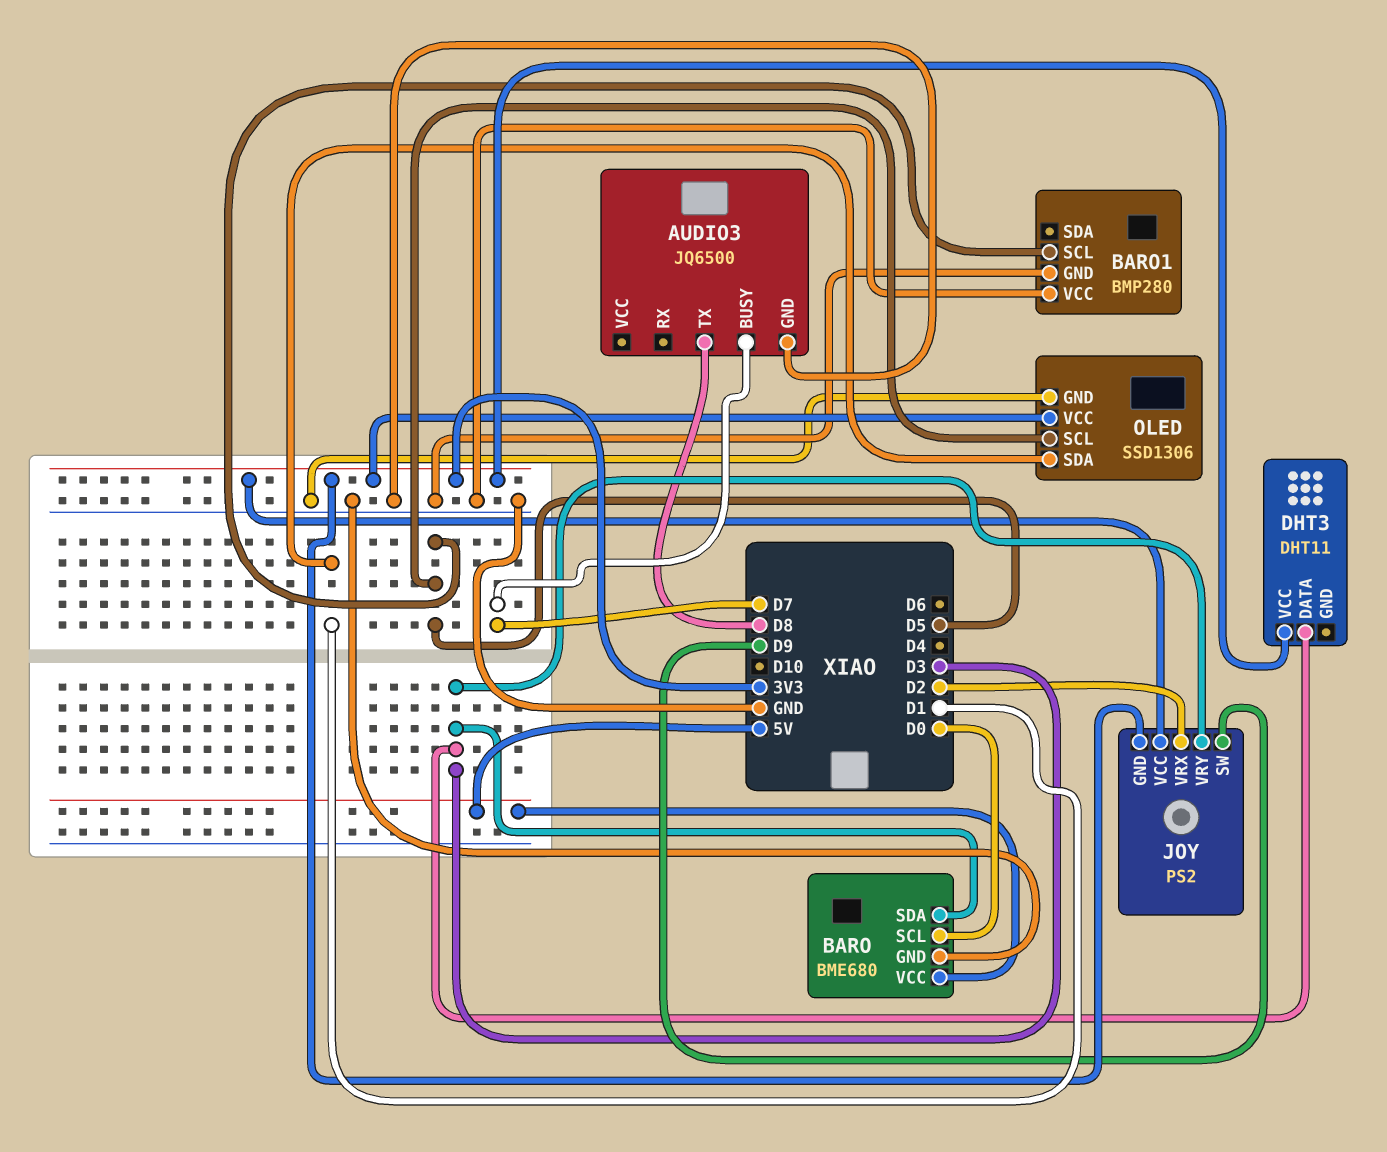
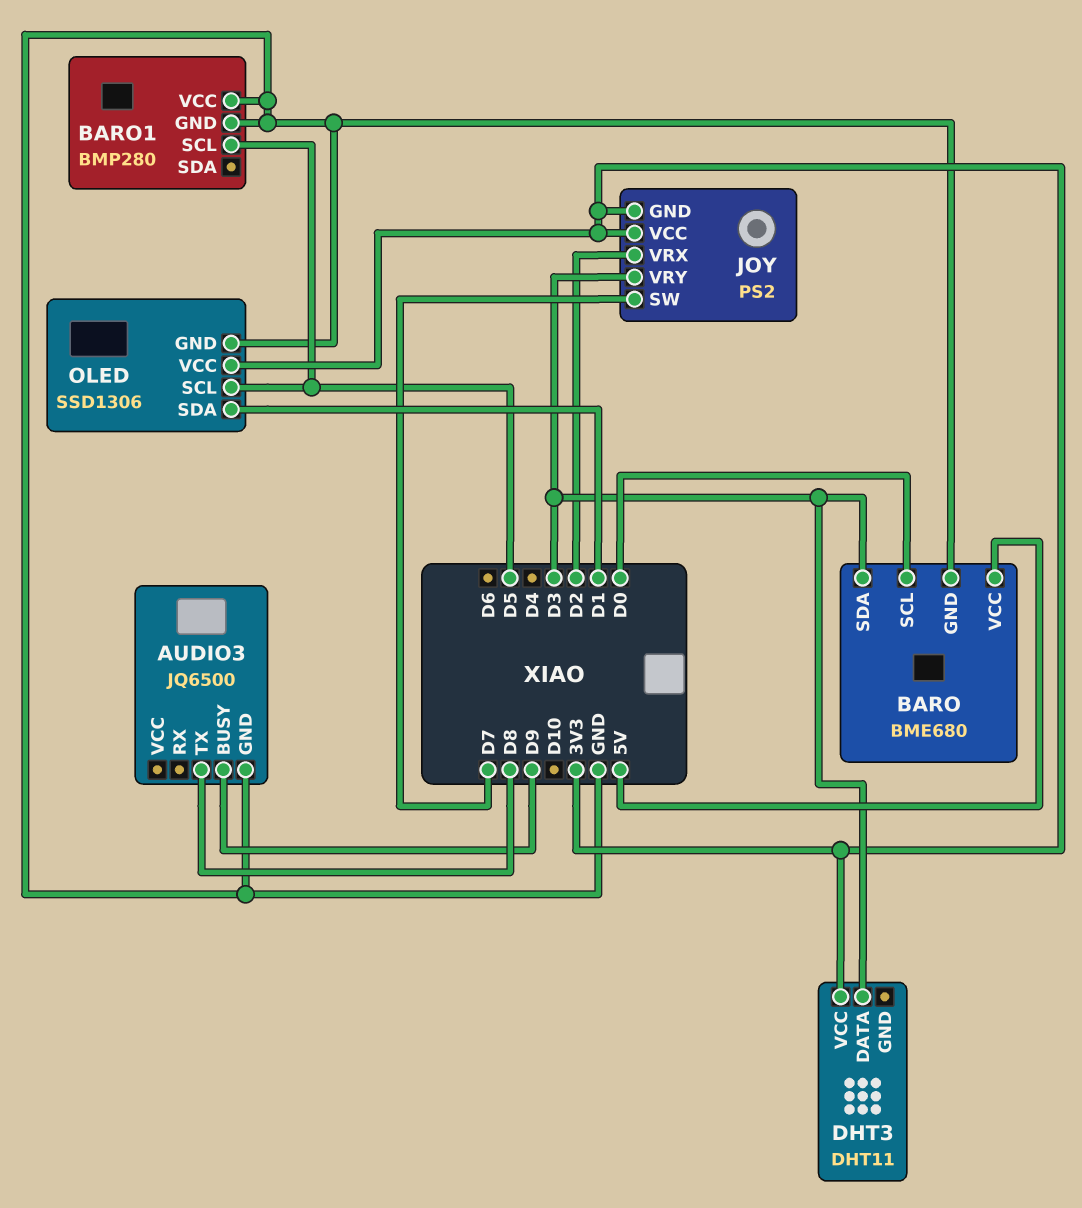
AUDIO3 pin BUSY: D7 -> D9
JOY pin SW: D9 -> D7

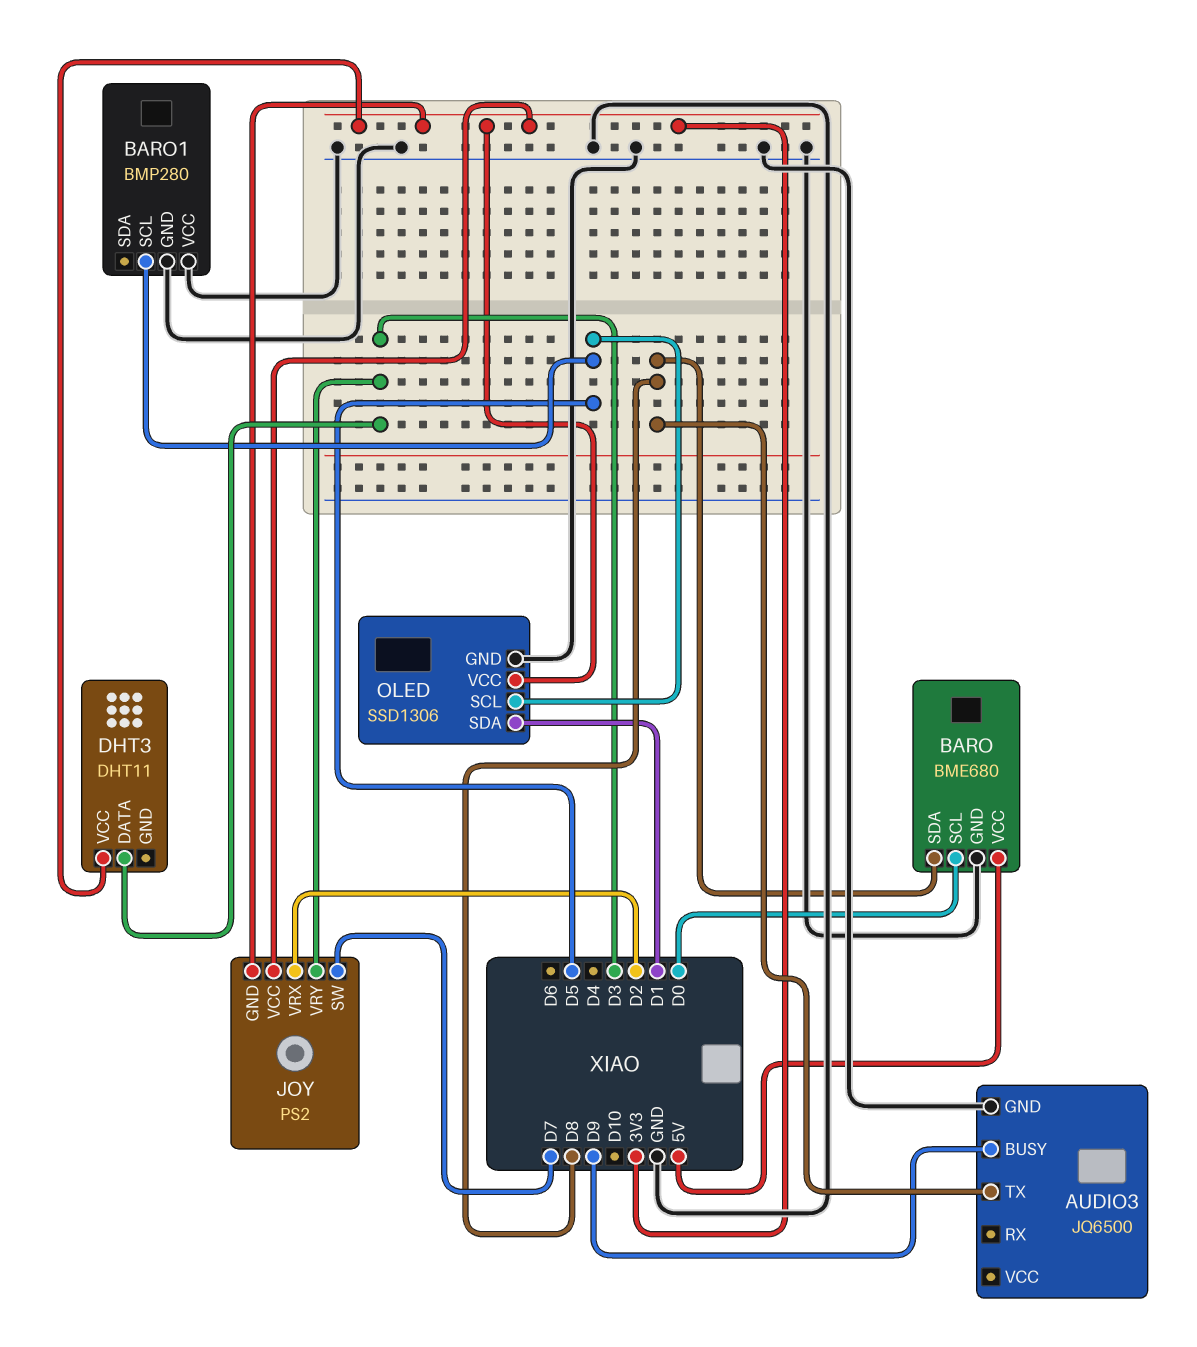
BARO pin SDA: D3 -> D8

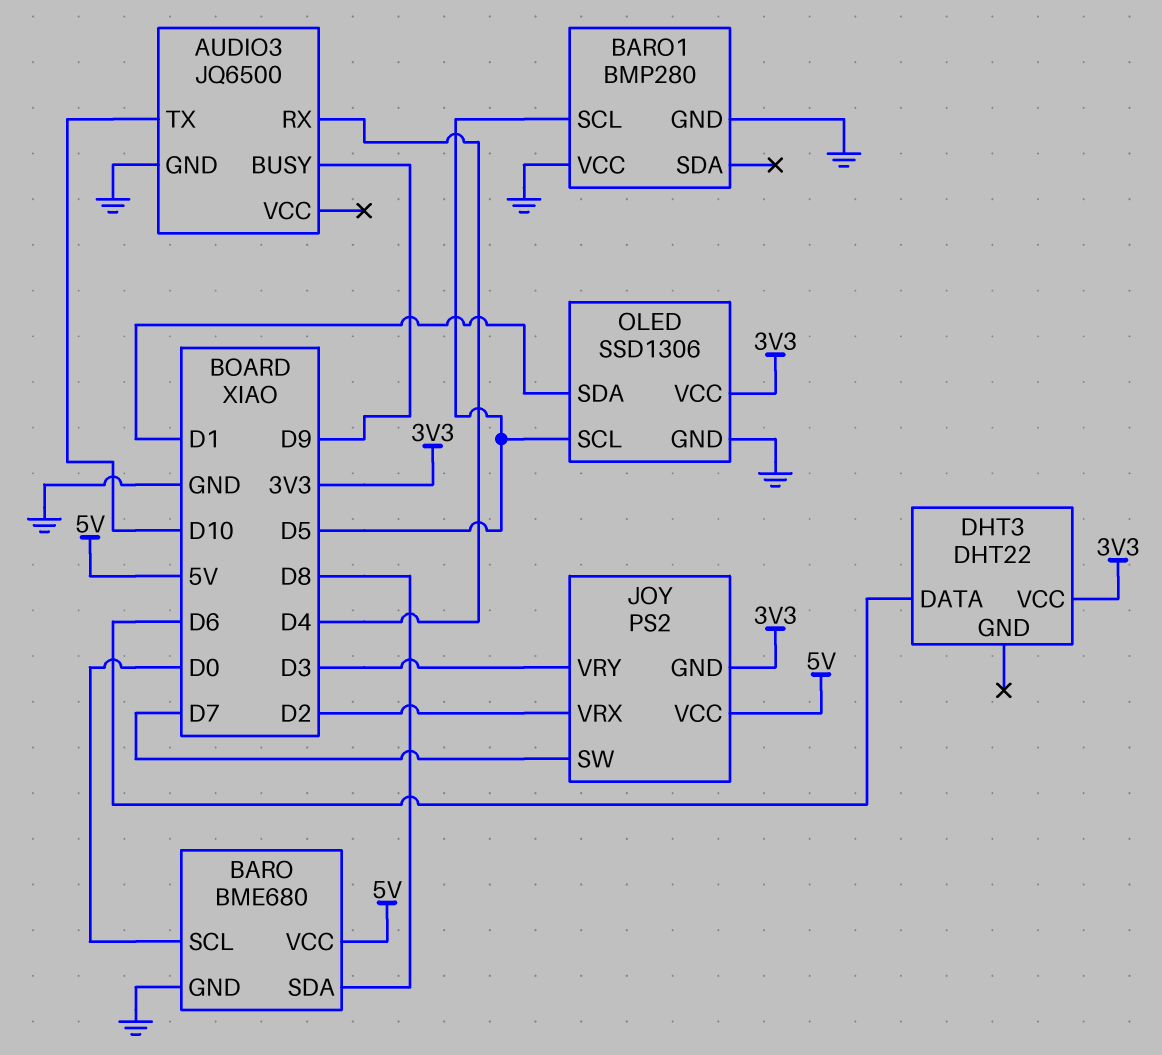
AUDIO3 pin RX: none -> D4
AUDIO3 pin TX: D8 -> D10
DHT3: DHT11 -> DHT22
DHT3 pin DATA: D3 -> D6
JOY pin VCC: 3V3 -> 5V

